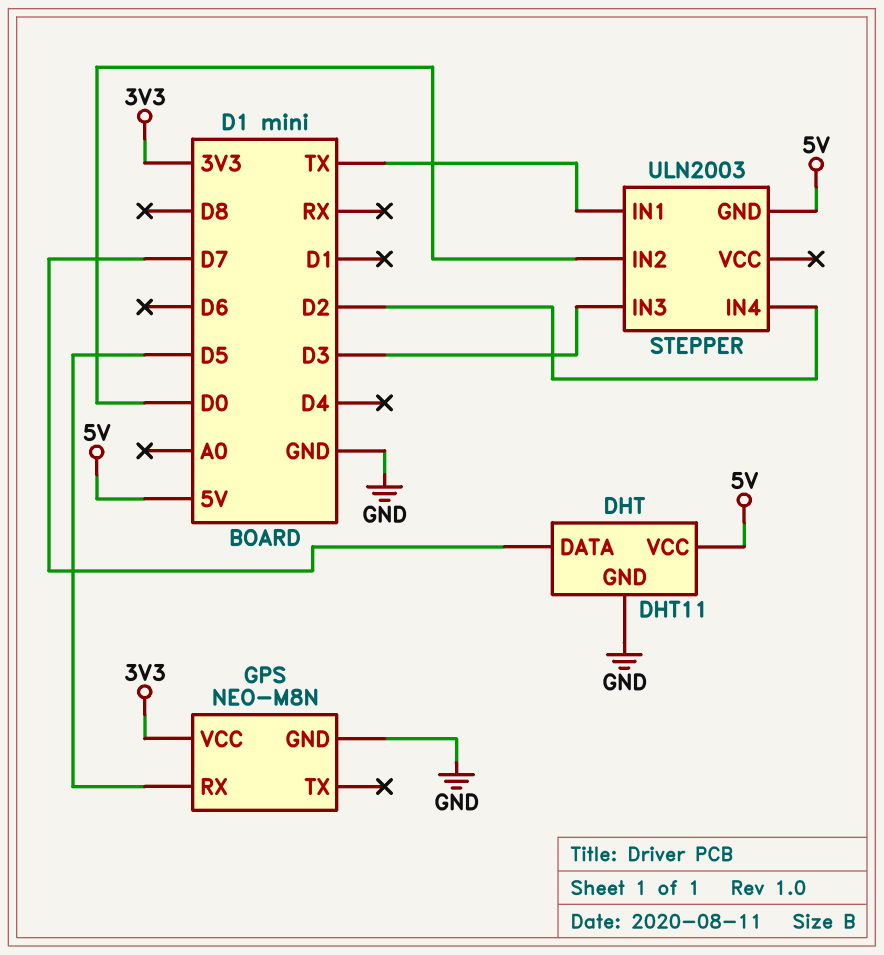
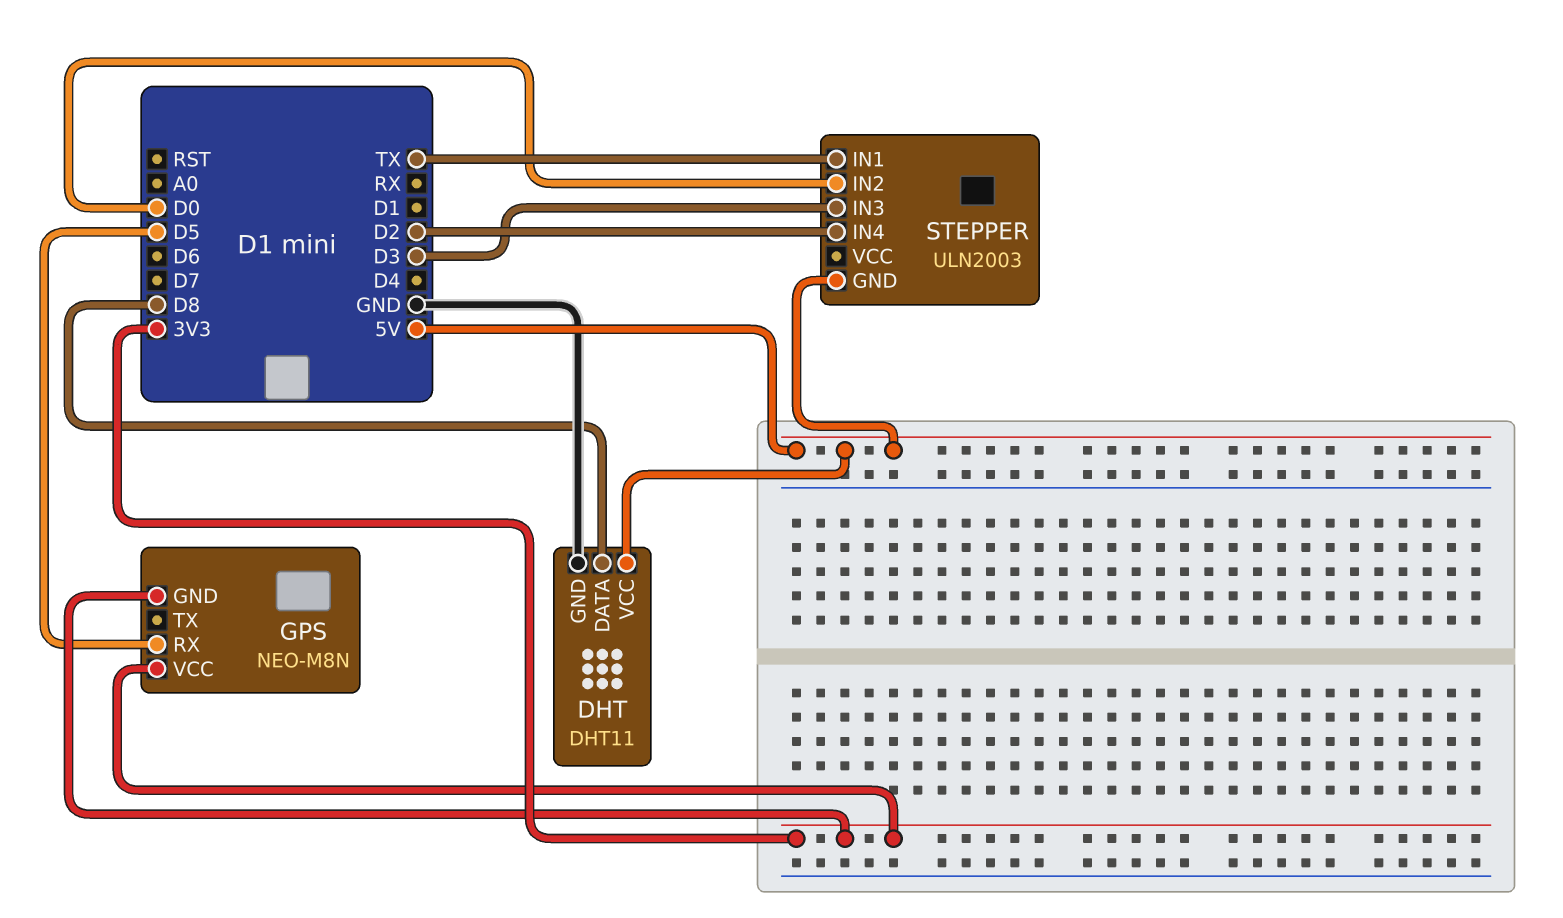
DHT pin DATA: D7 -> D8
GPS pin GND: GND -> 3V3

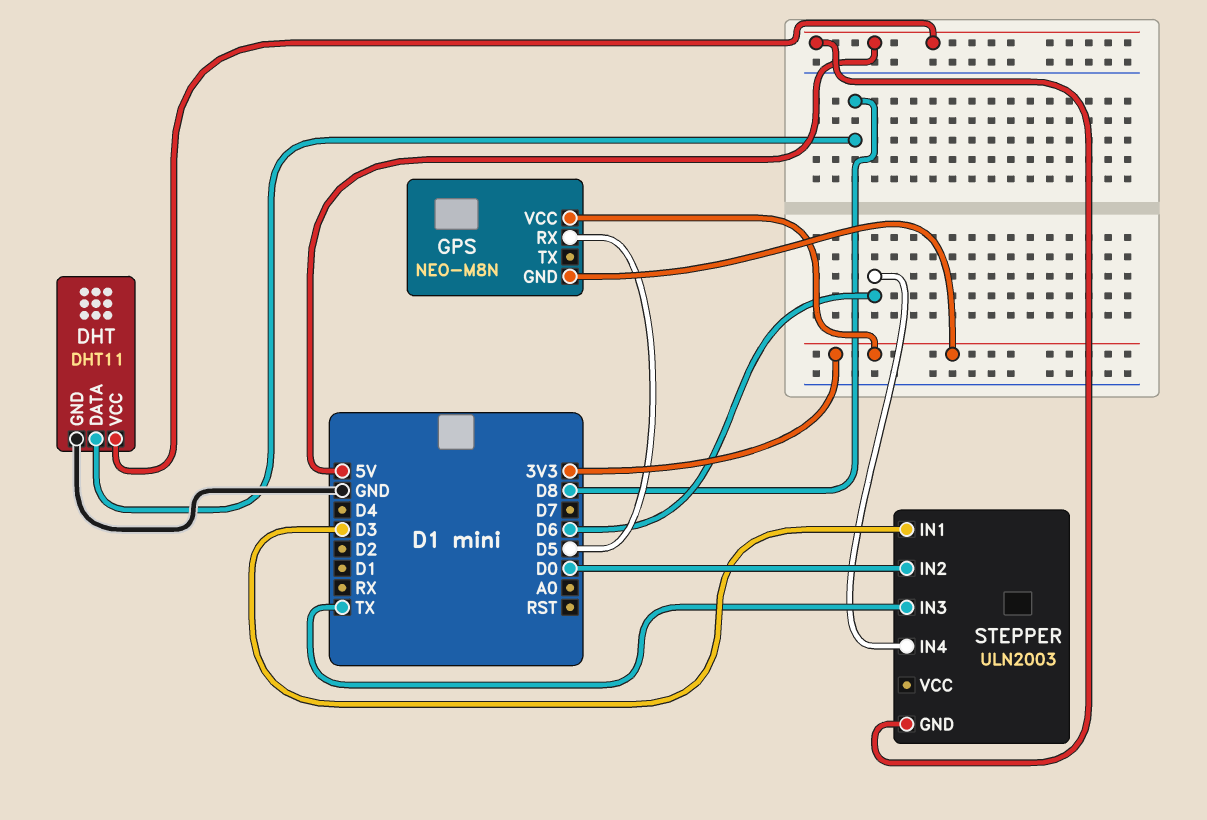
STEPPER pin IN1: TX -> D3
STEPPER pin IN3: D3 -> TX
STEPPER pin IN4: D2 -> D6

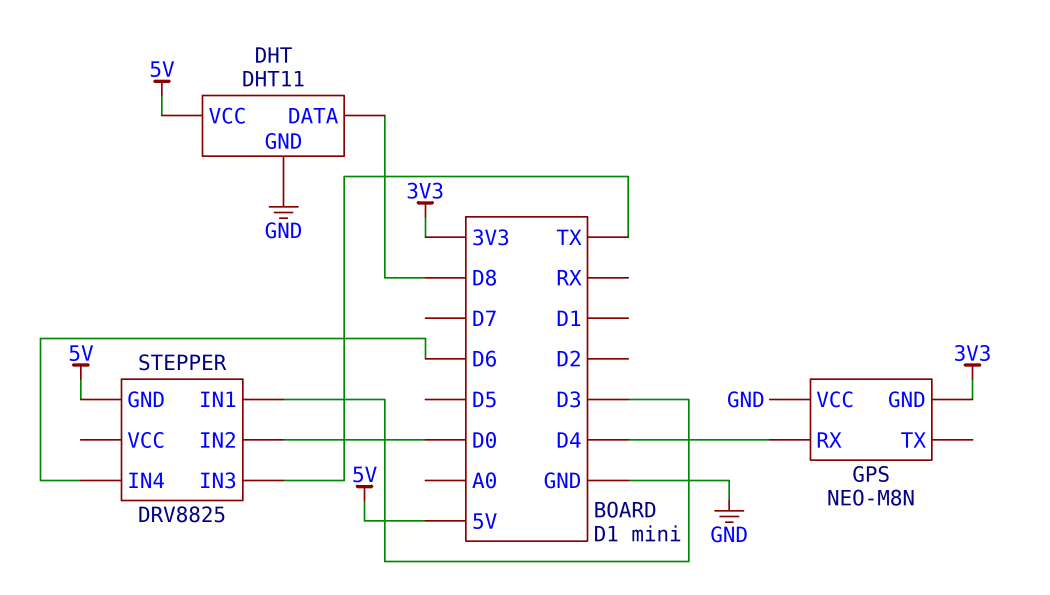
GPS pin RX: D5 -> D4
GPS pin VCC: 3V3 -> GND
STEPPER: ULN2003 -> DRV8825

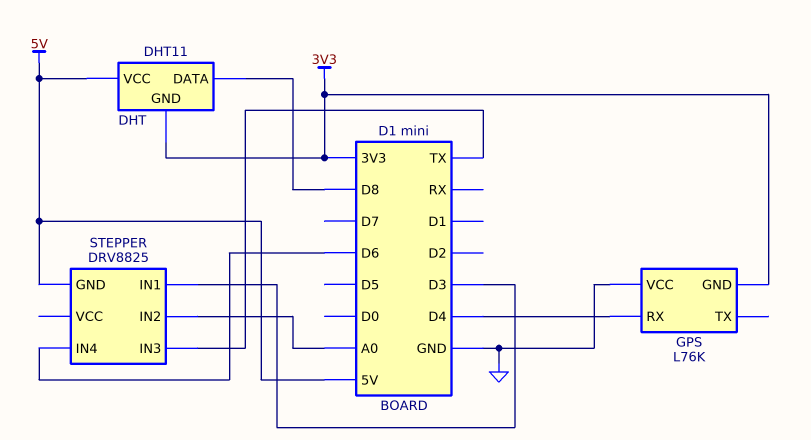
DHT pin GND: GND -> 3V3
GPS: NEO-M8N -> L76K
STEPPER pin IN2: D0 -> A0

